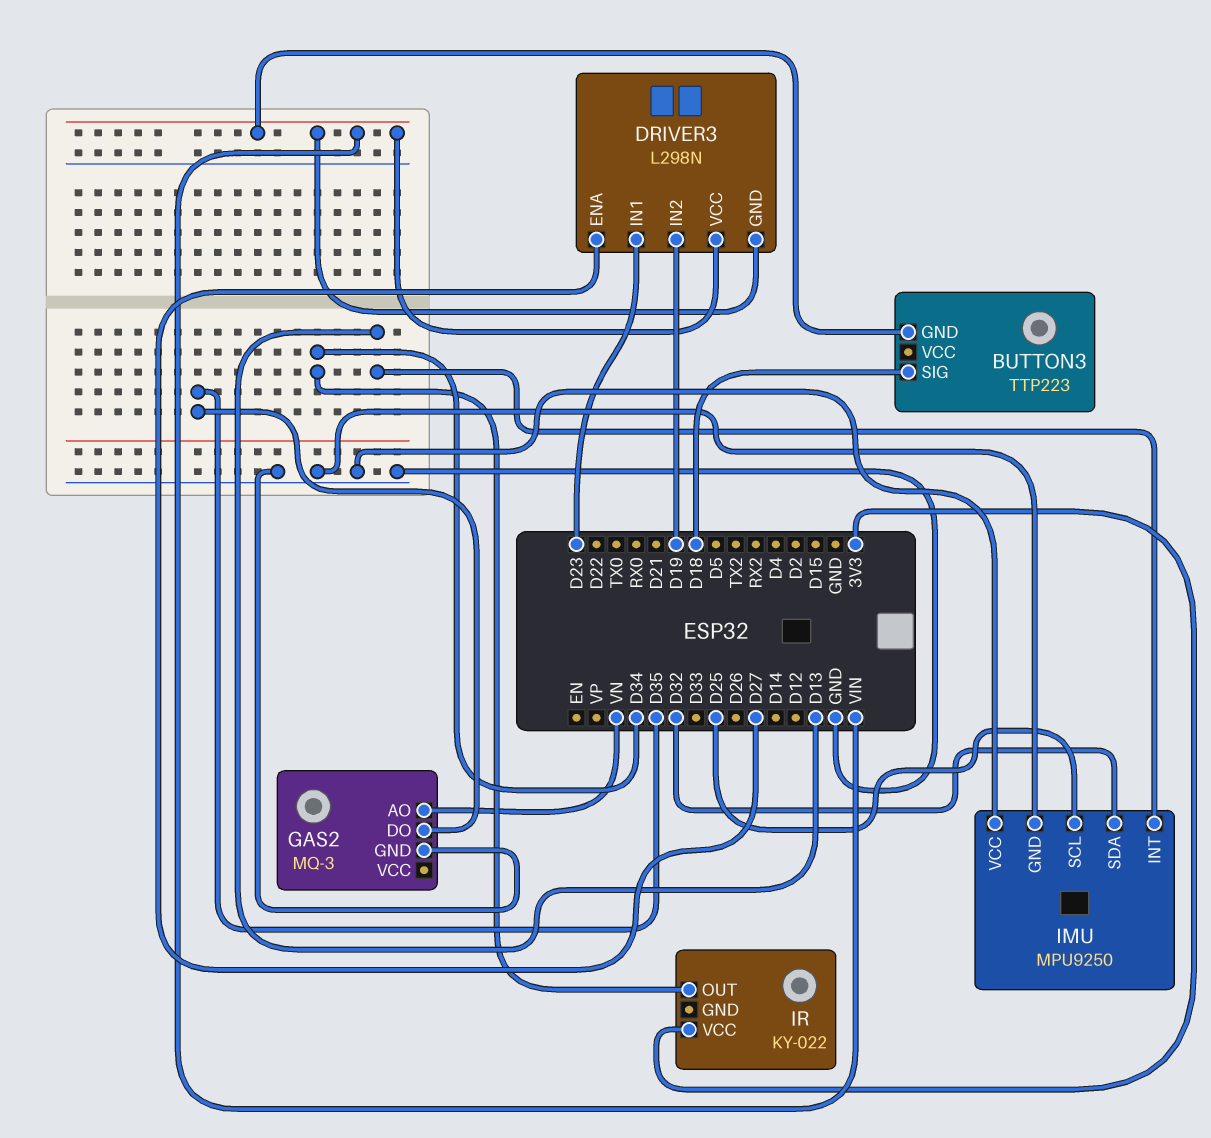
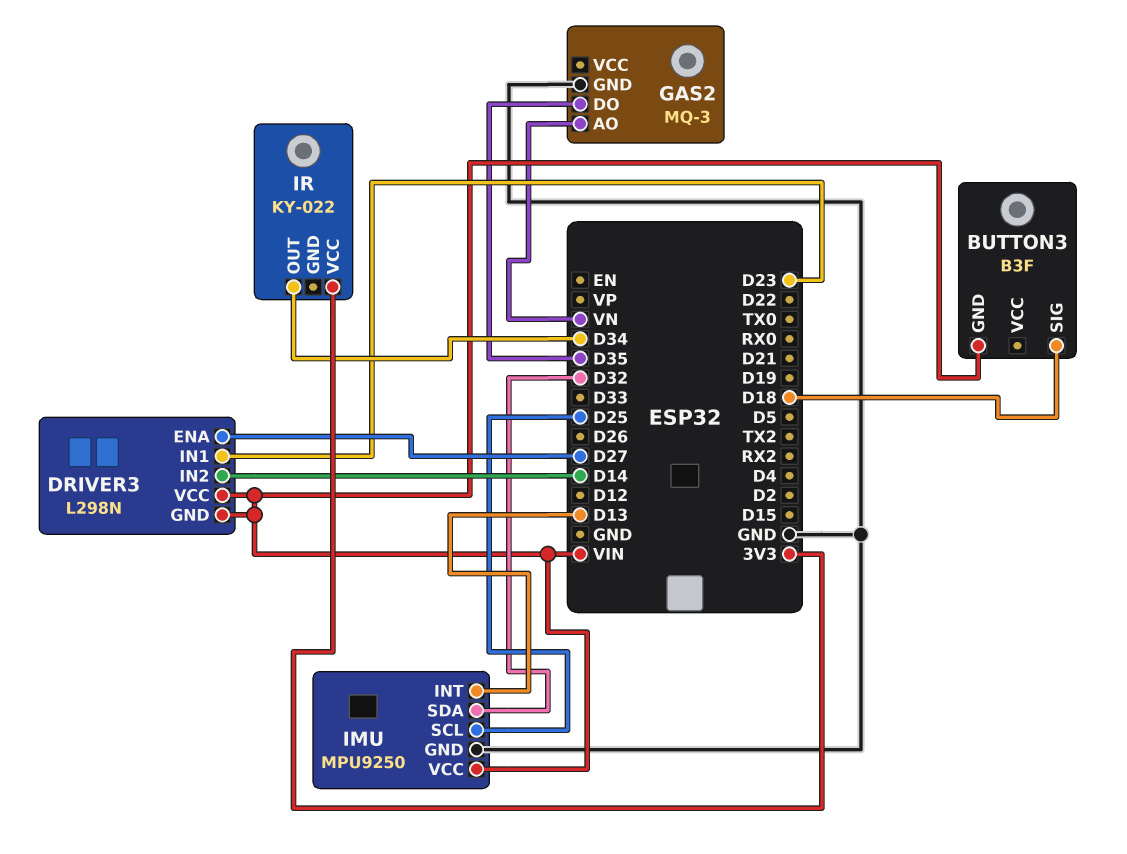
BUTTON3: TTP223 -> B3F
DRIVER3 pin IN2: D19 -> D14
IMU pin VCC: GND -> VIN

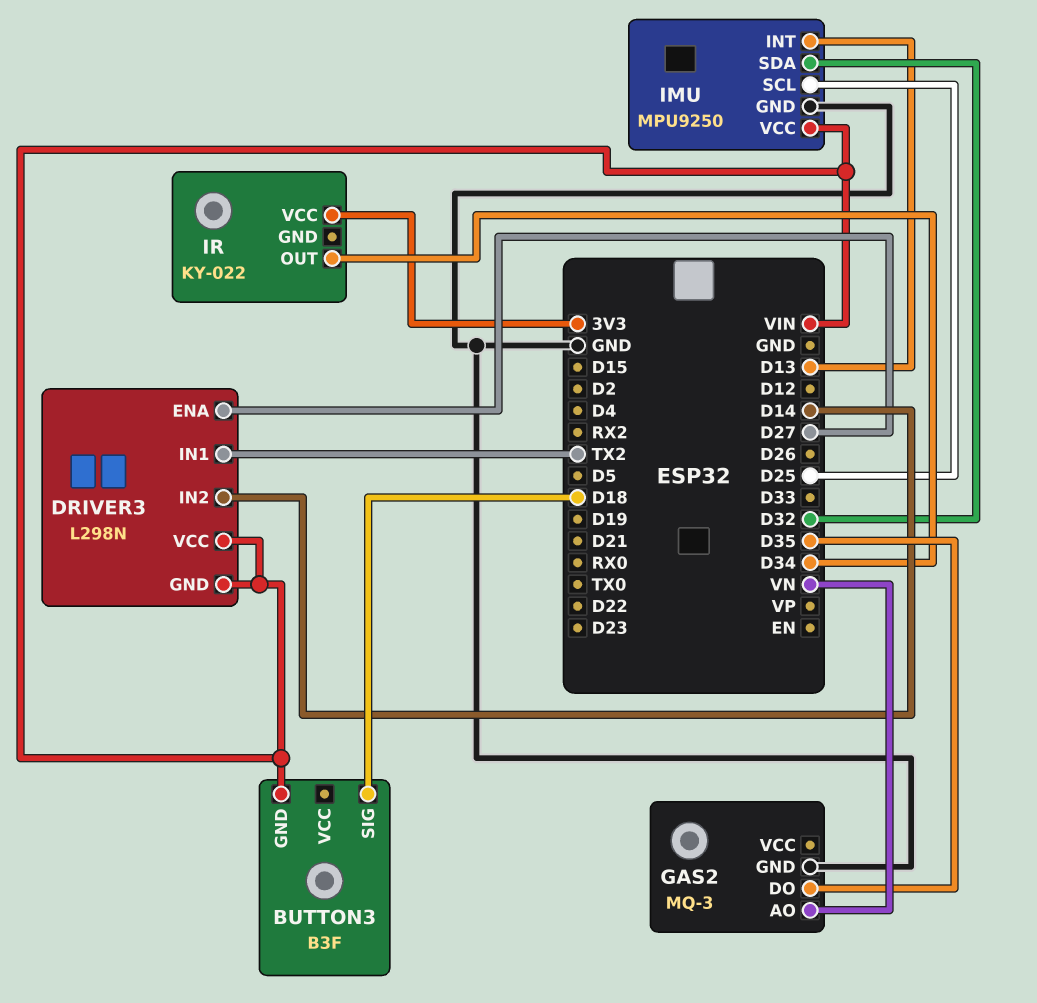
DRIVER3 pin IN1: D23 -> TX2

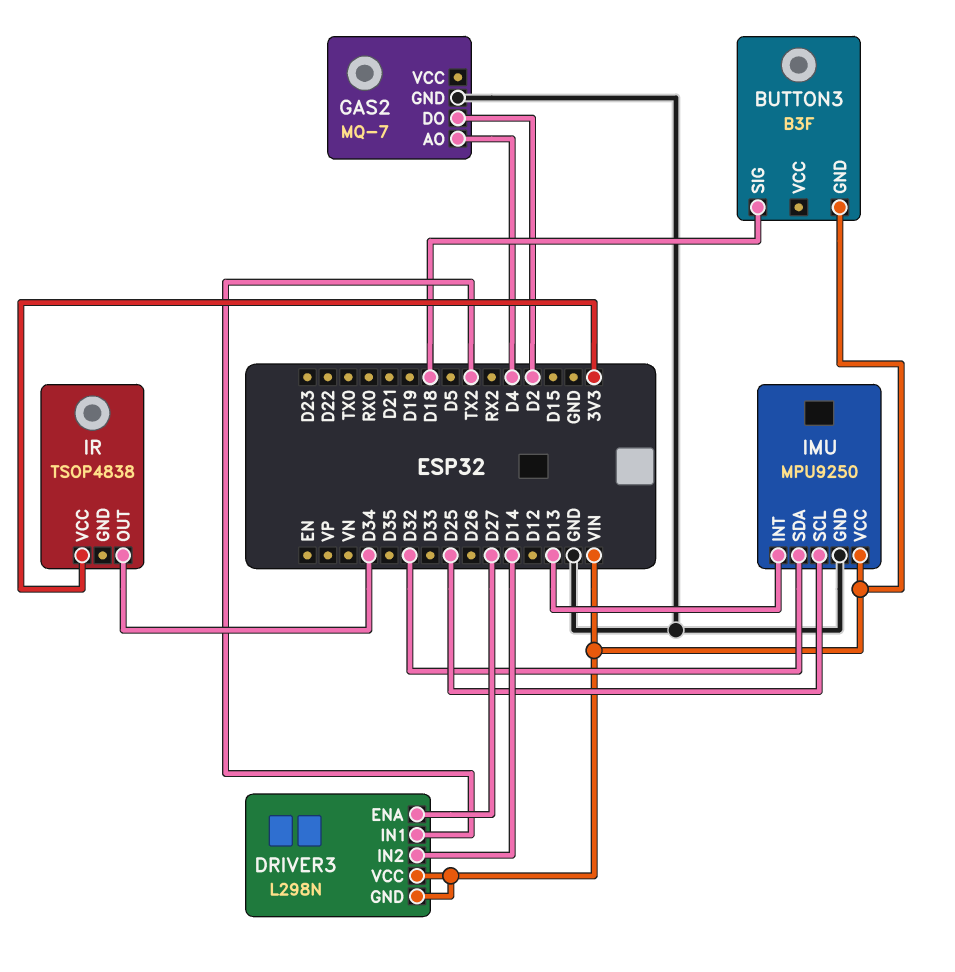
GAS2: MQ-3 -> MQ-7
GAS2 pin AO: VN -> D4
GAS2 pin DO: D35 -> D2
IR: KY-022 -> TSOP4838

